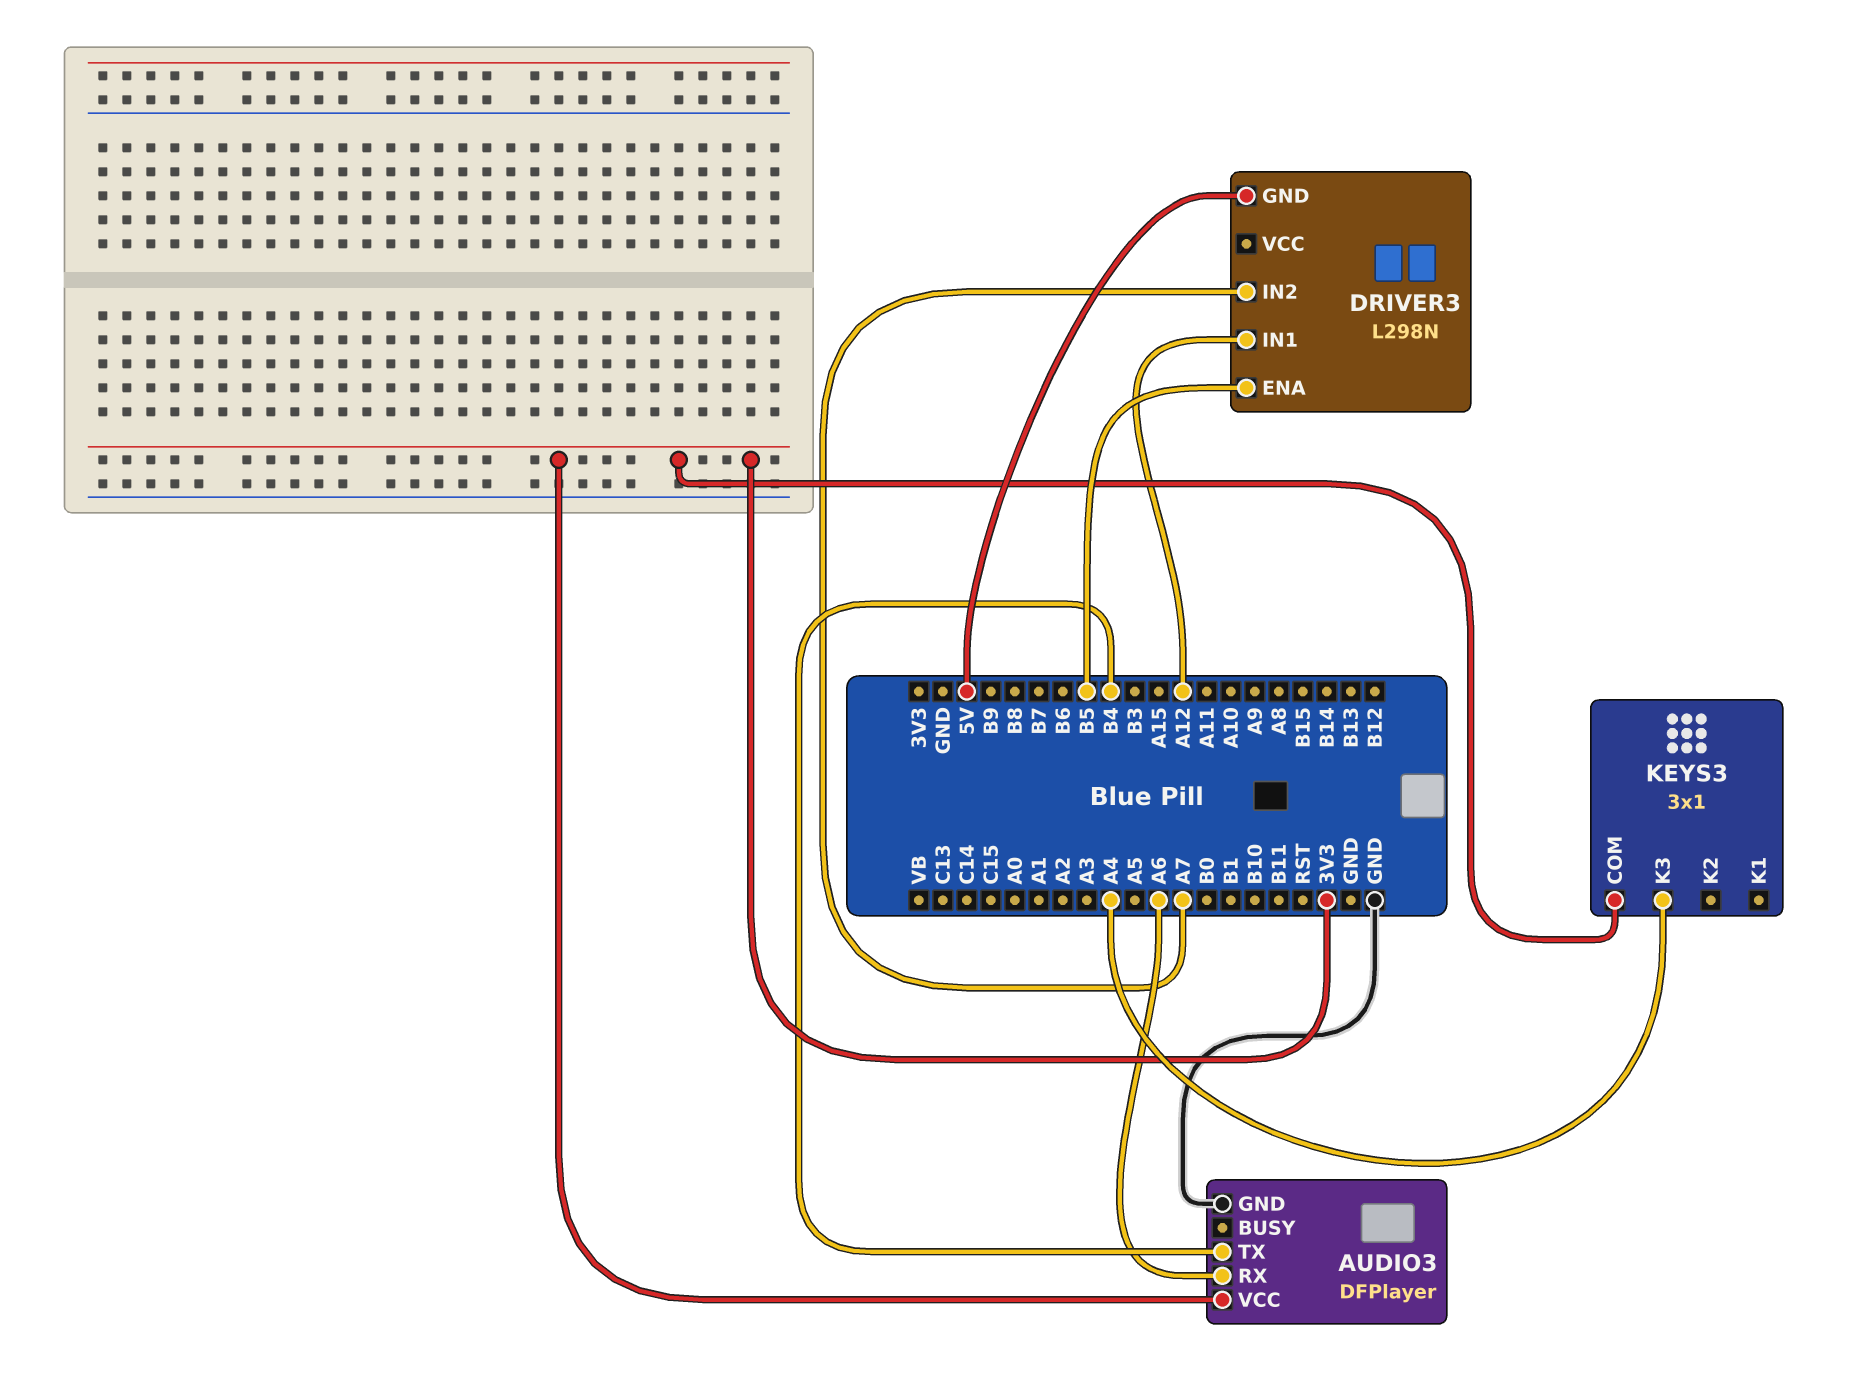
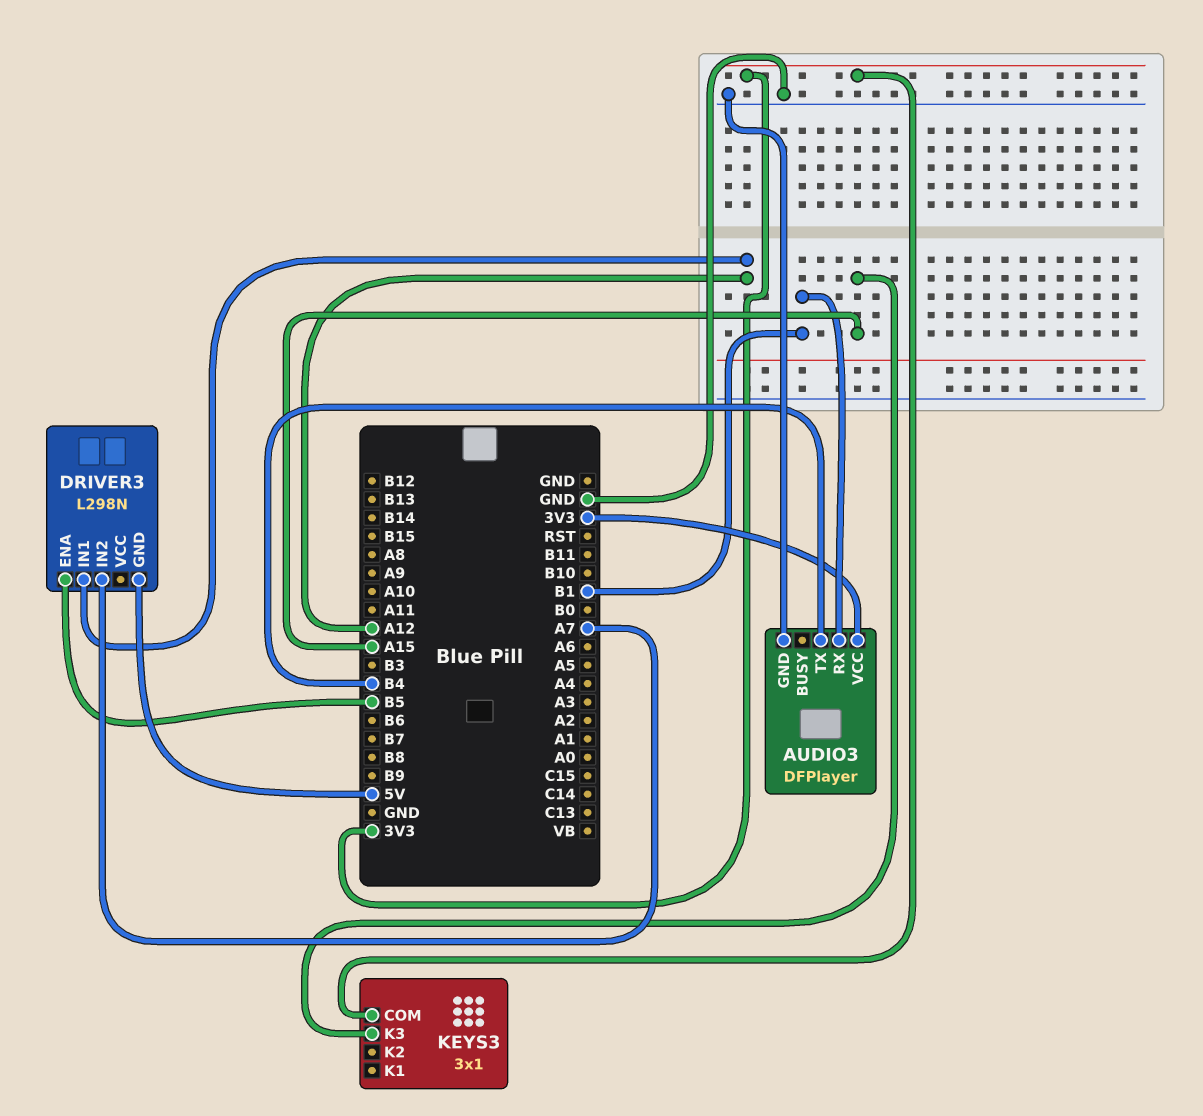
AUDIO3 pin RX: A6 -> B1
KEYS3 pin K3: A4 -> A15

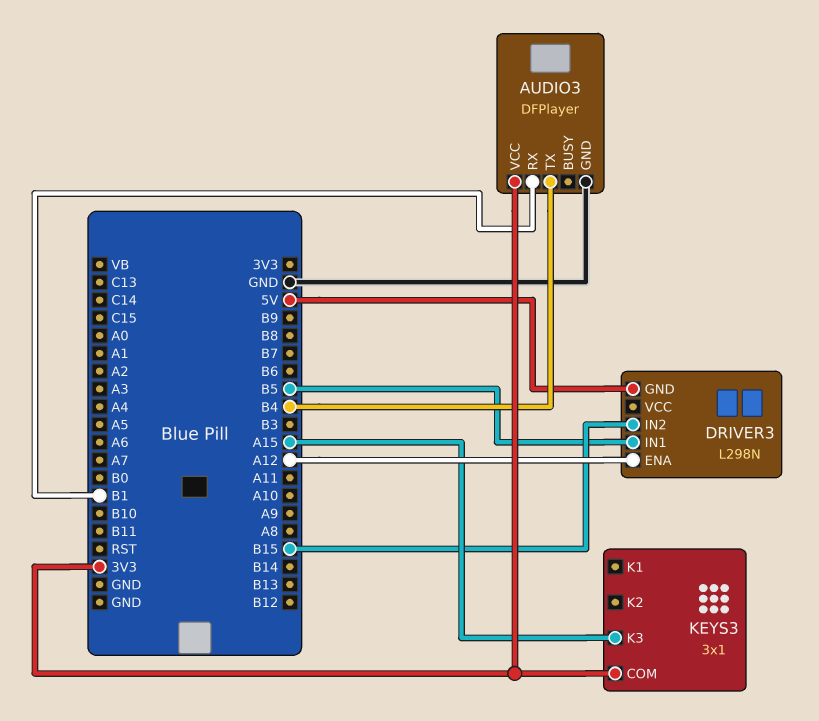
DRIVER3 pin ENA: B5 -> A12
DRIVER3 pin IN1: A12 -> B5
DRIVER3 pin IN2: A7 -> B15

